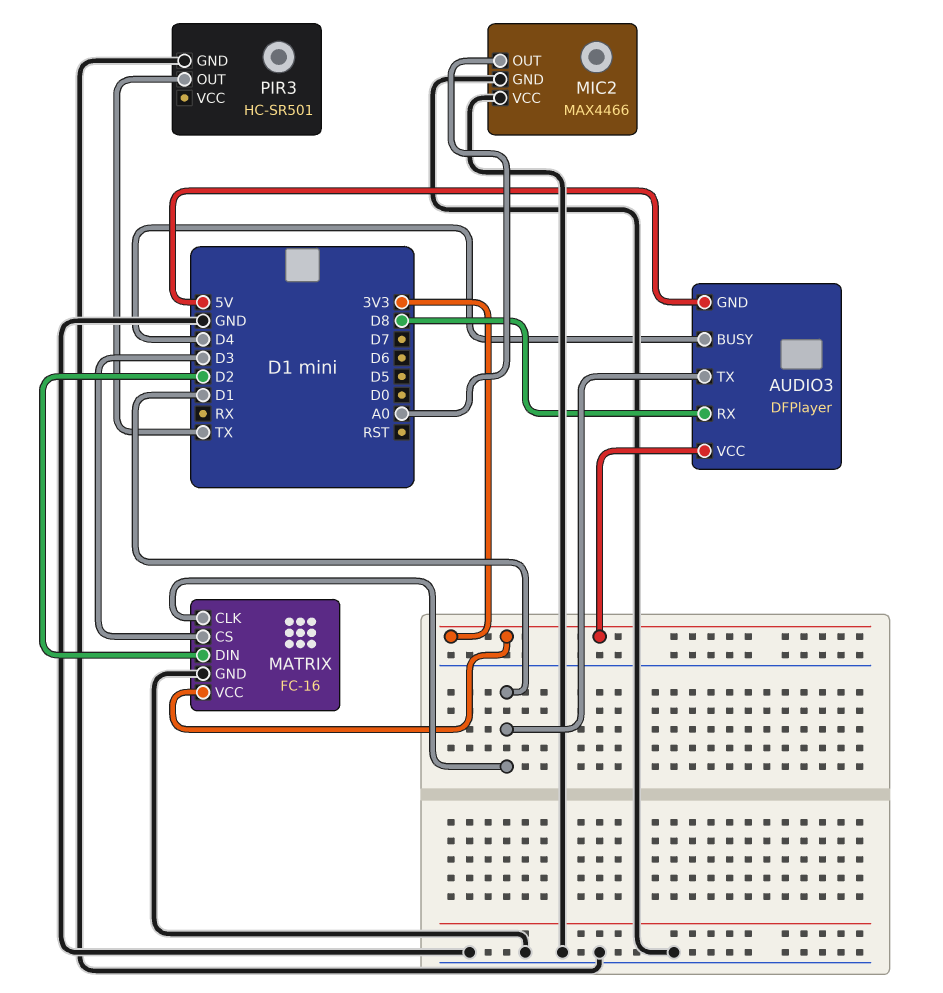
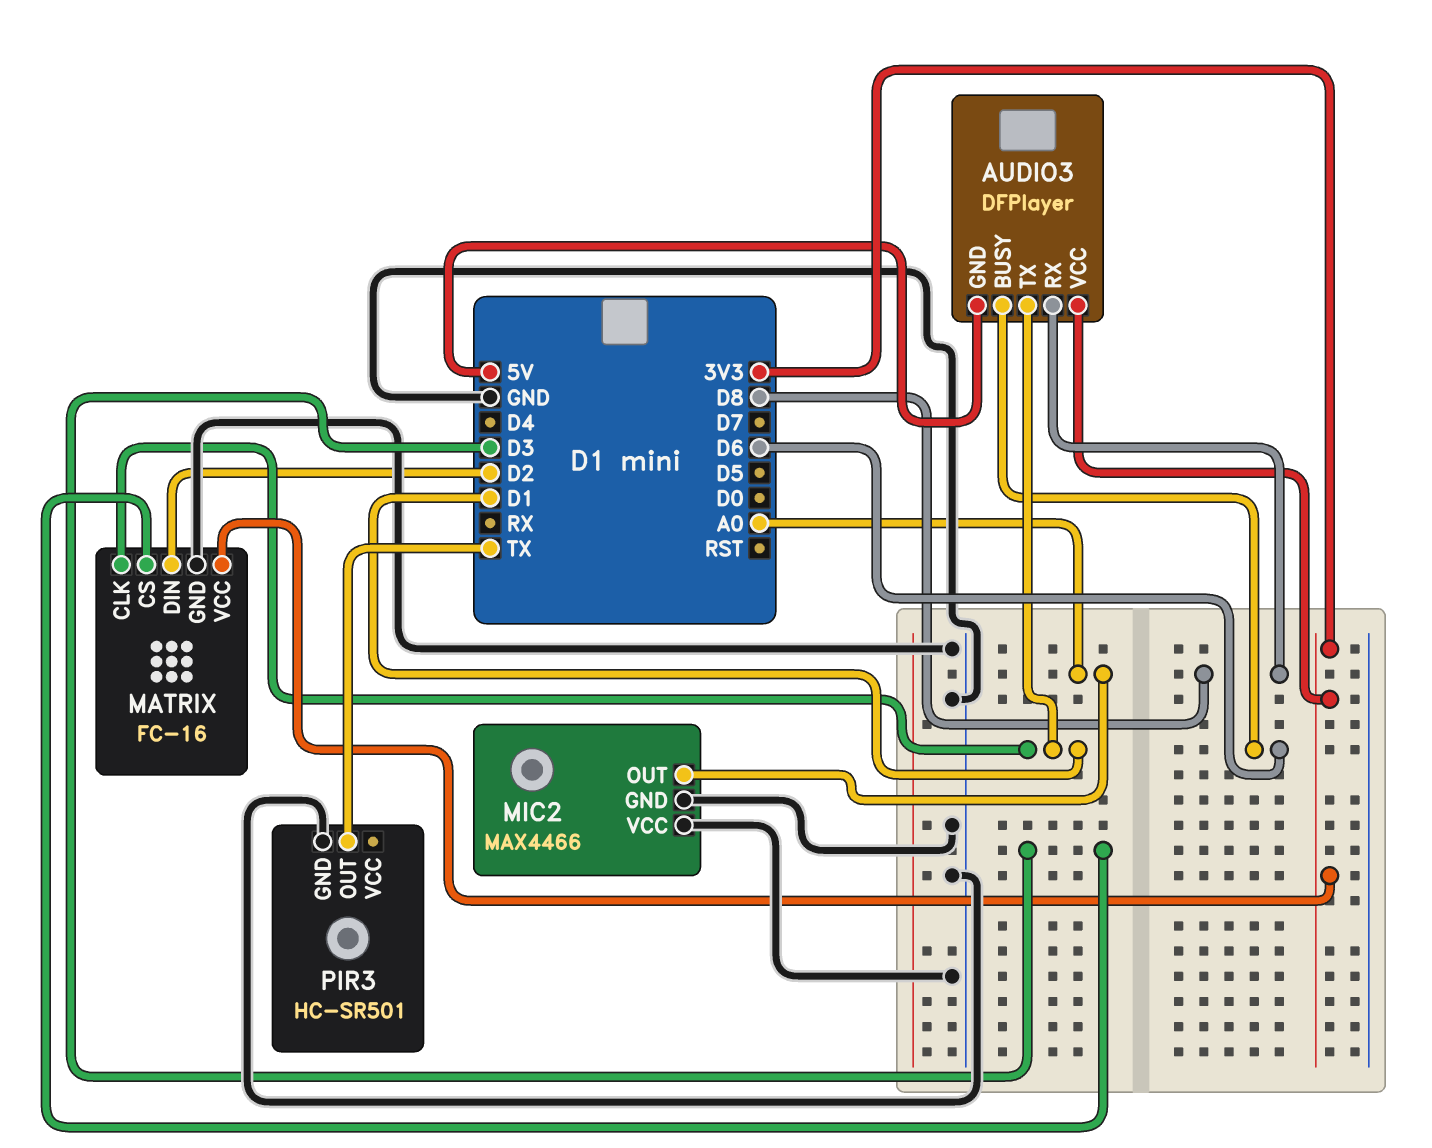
AUDIO3 pin BUSY: D4 -> D6

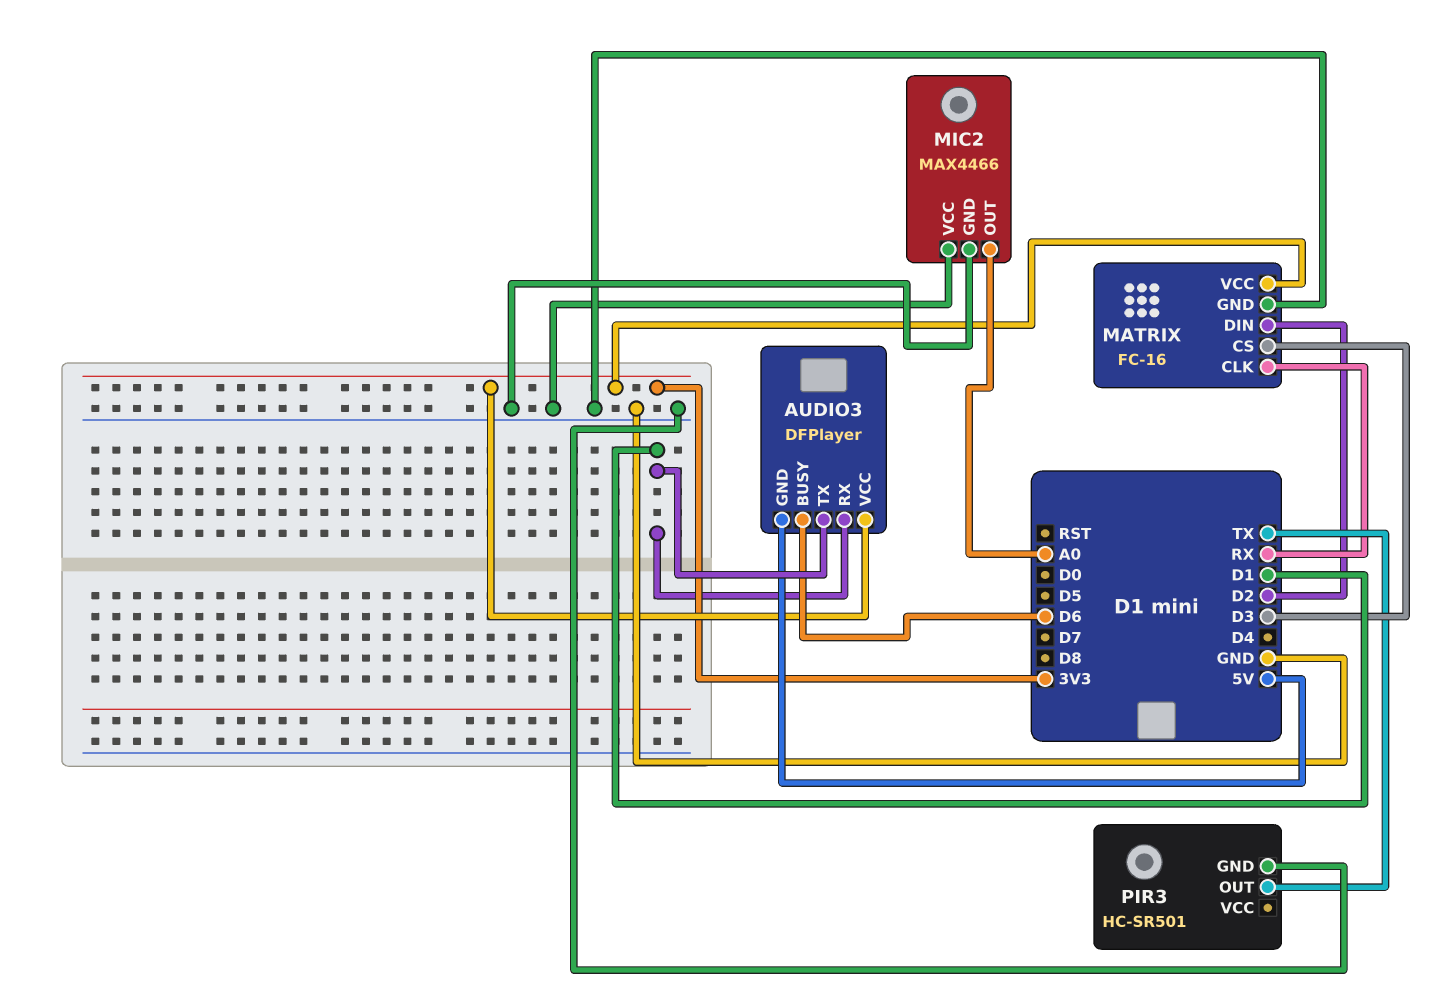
AUDIO3 pin RX: D8 -> D1
MATRIX pin CLK: D1 -> RX

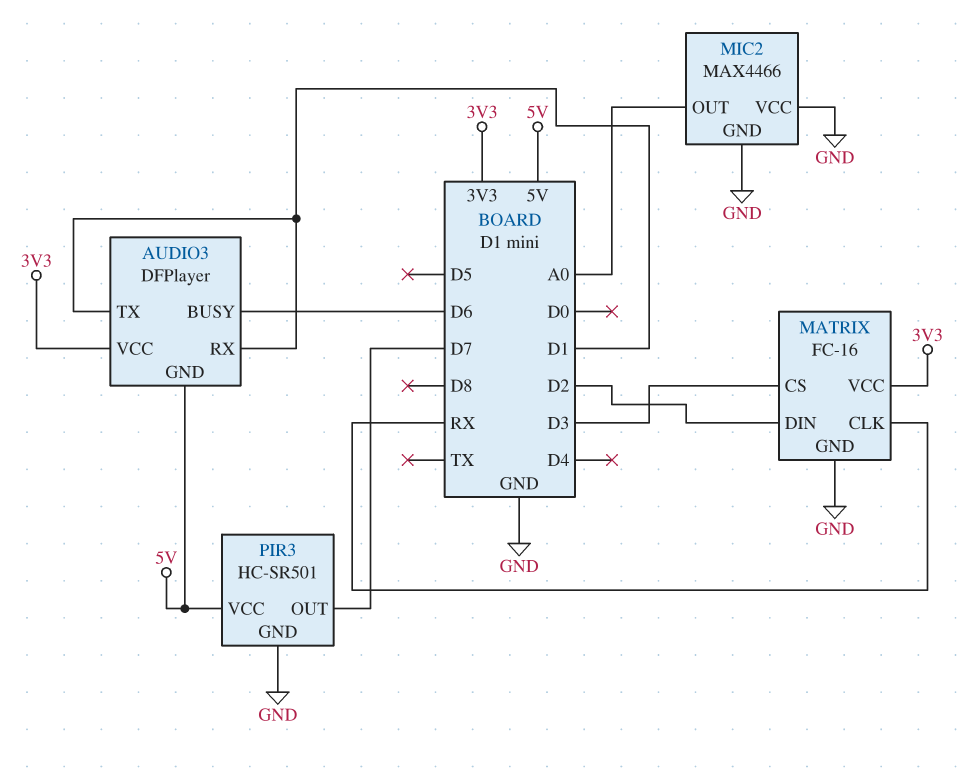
PIR3 pin OUT: TX -> D7
PIR3 pin VCC: none -> 5V

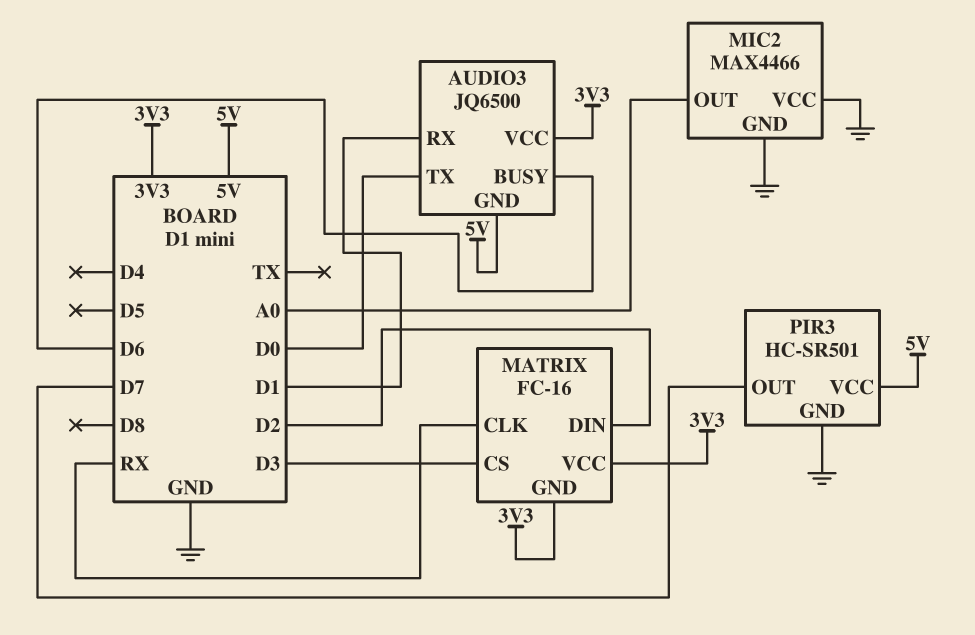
AUDIO3: DFPlayer -> JQ6500
AUDIO3 pin TX: D1 -> D0
MATRIX pin GND: GND -> 3V3

